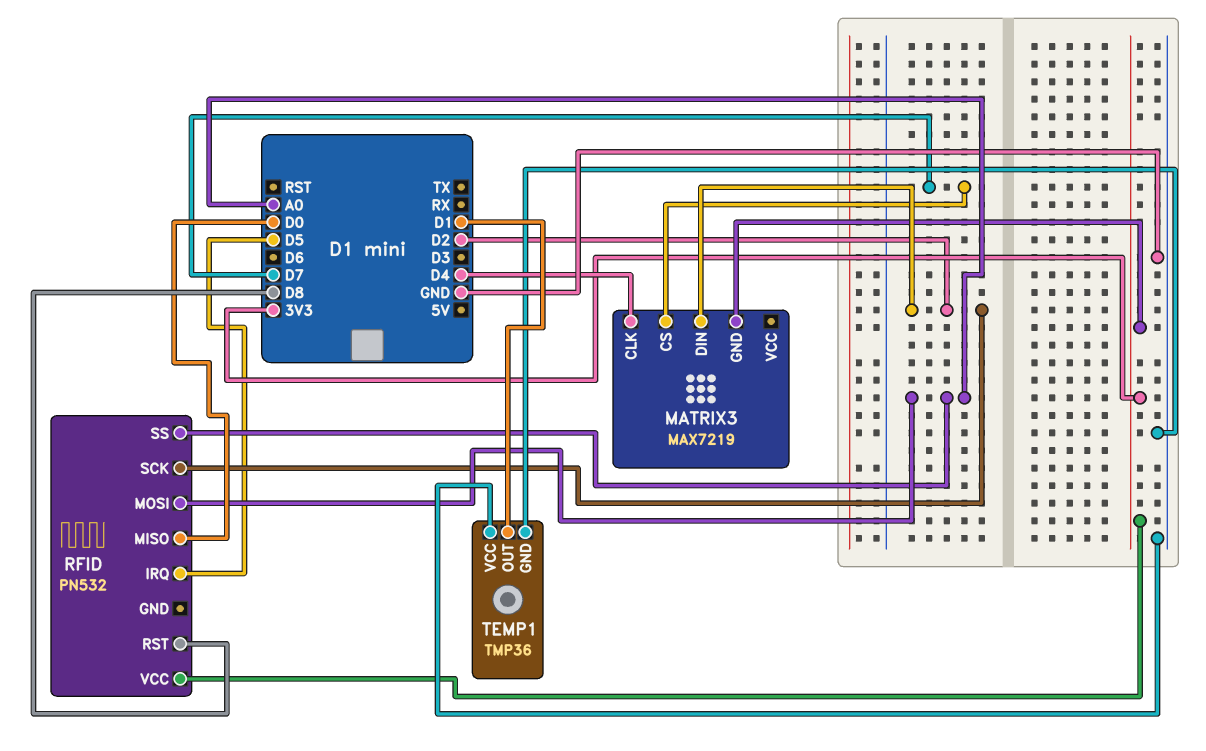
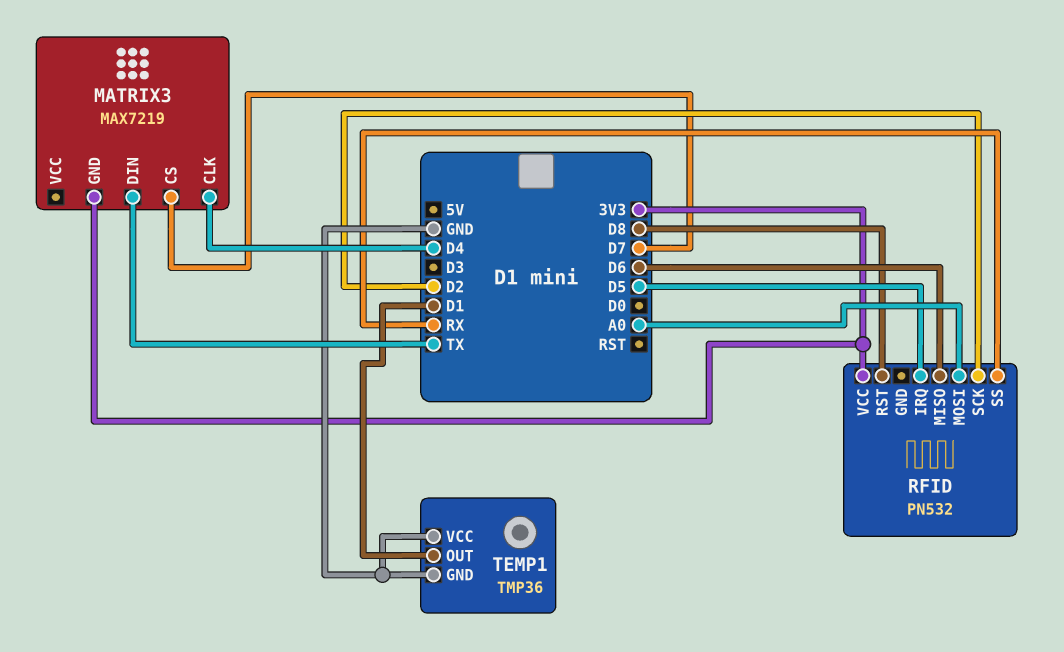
MATRIX3 pin DIN: D2 -> TX
RFID pin MISO: D0 -> D6
RFID pin SS: A0 -> RX

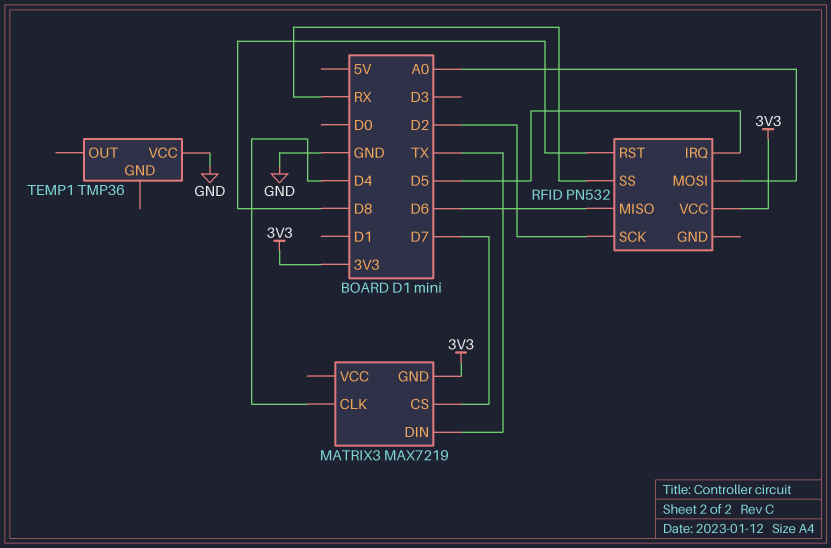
TEMP1 pin GND: GND -> none
TEMP1 pin OUT: D1 -> none

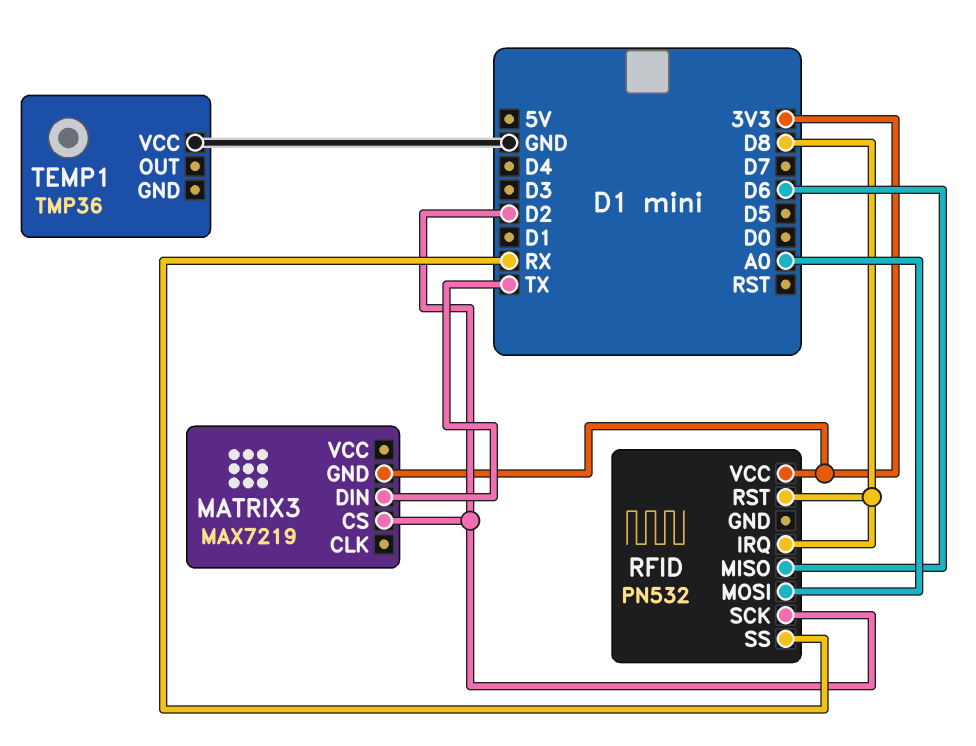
MATRIX3 pin CLK: D4 -> none
MATRIX3 pin CS: D7 -> D2
RFID pin IRQ: D5 -> D8

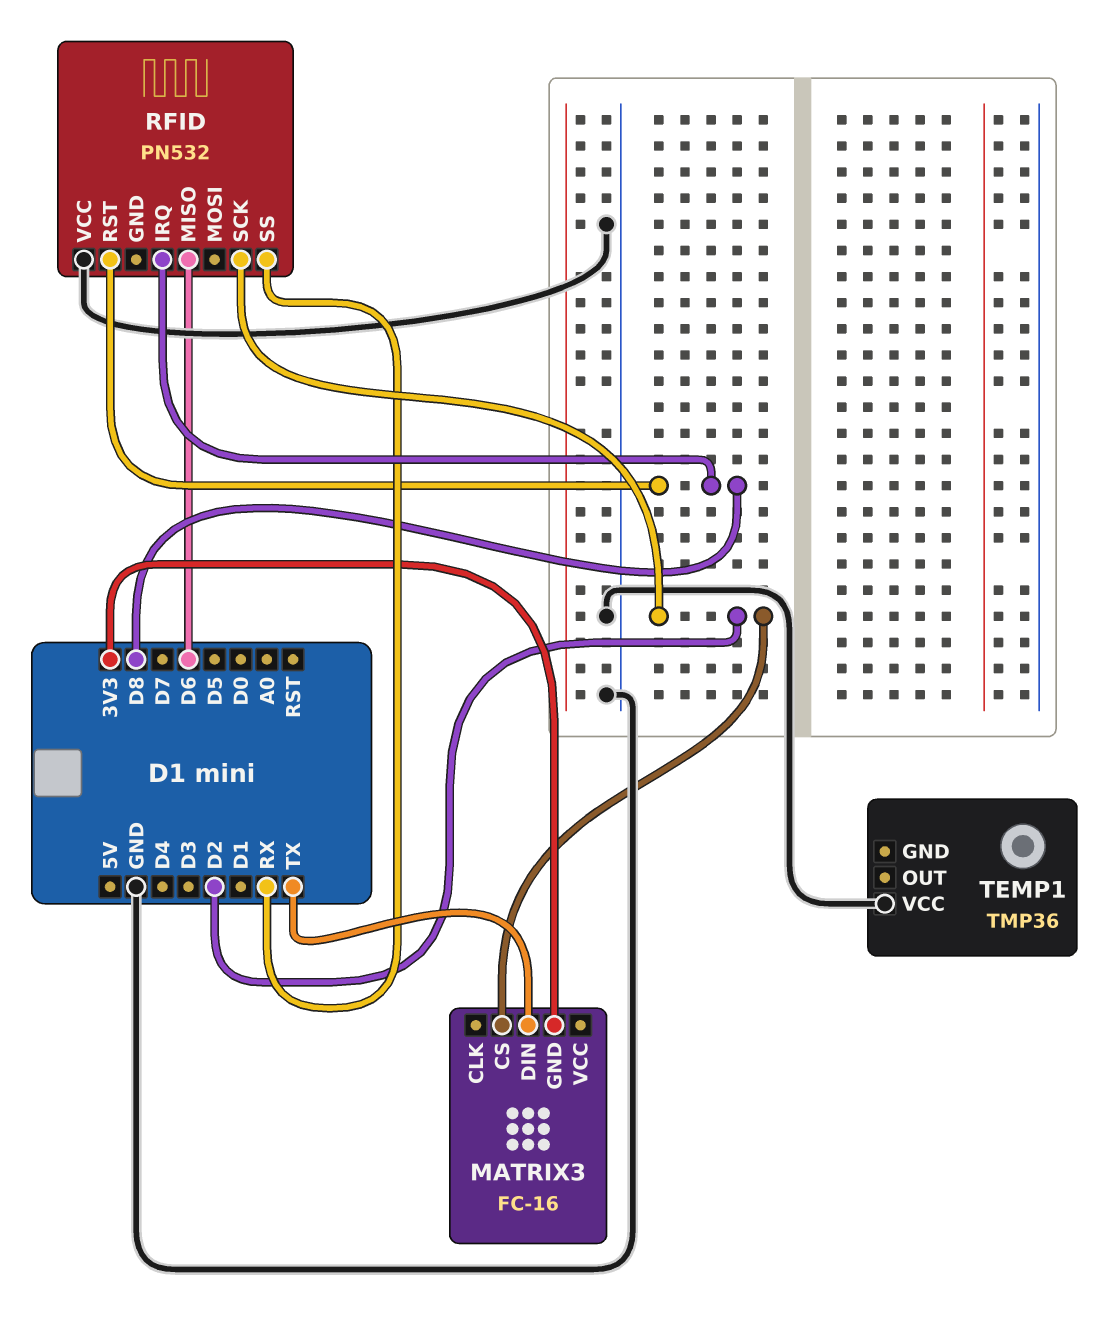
MATRIX3: MAX7219 -> FC-16
RFID pin MOSI: A0 -> none
RFID pin VCC: 3V3 -> GND

